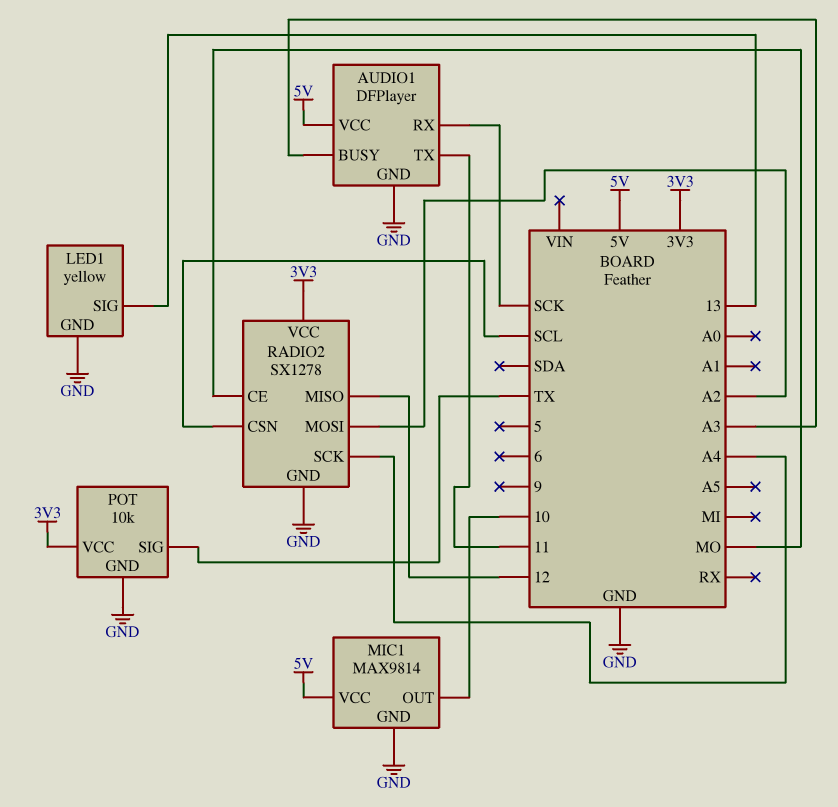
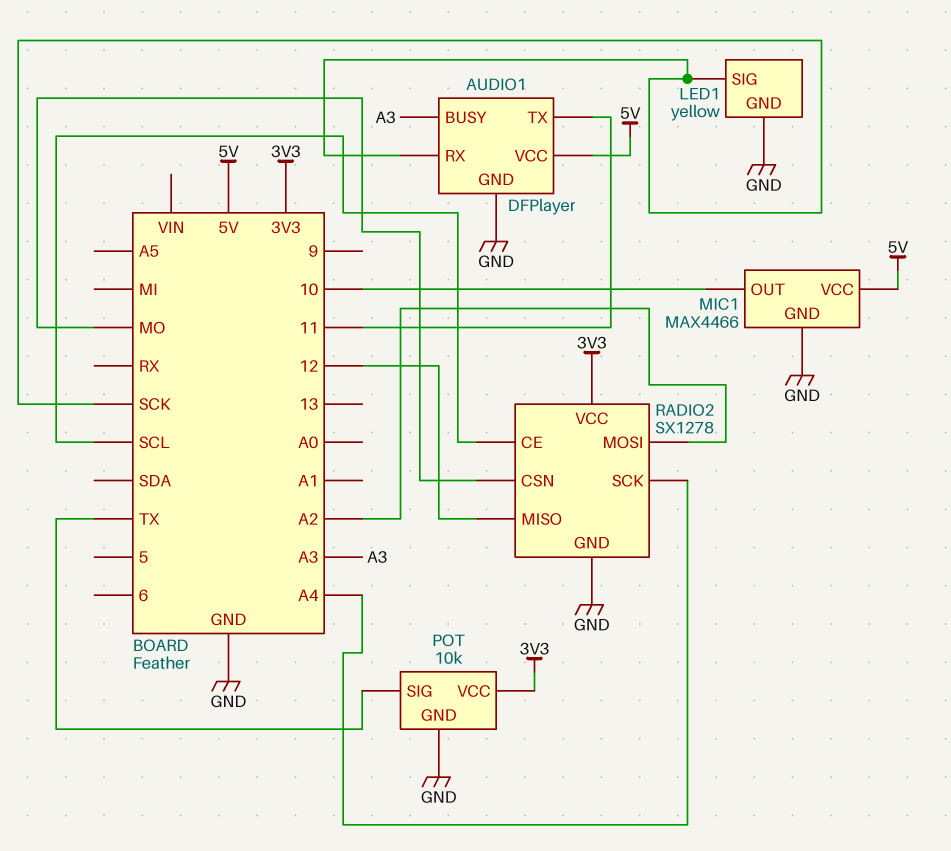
LED1 pin SIG: 13 -> SCK
MIC1: MAX9814 -> MAX4466
RADIO2 pin CE: MO -> SCL
RADIO2 pin CSN: SCL -> MO

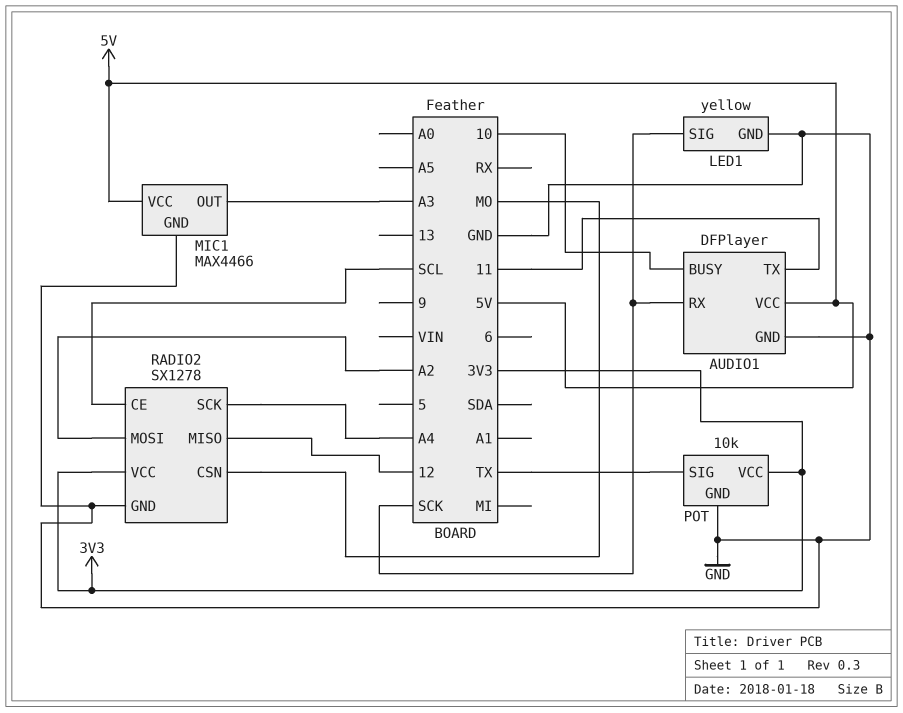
AUDIO1 pin BUSY: A3 -> 10
MIC1 pin OUT: 10 -> A3

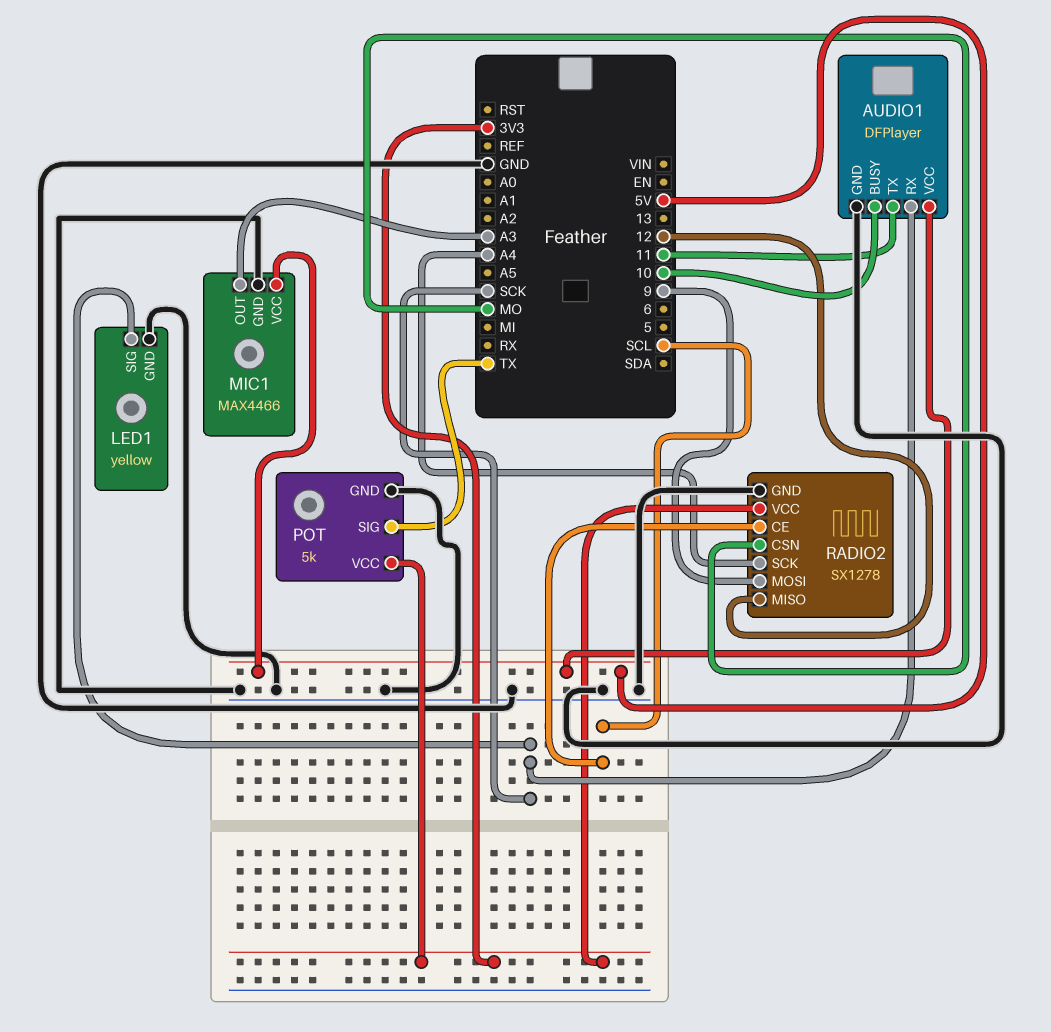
POT: 10k -> 5k
RADIO2 pin MOSI: A2 -> 9

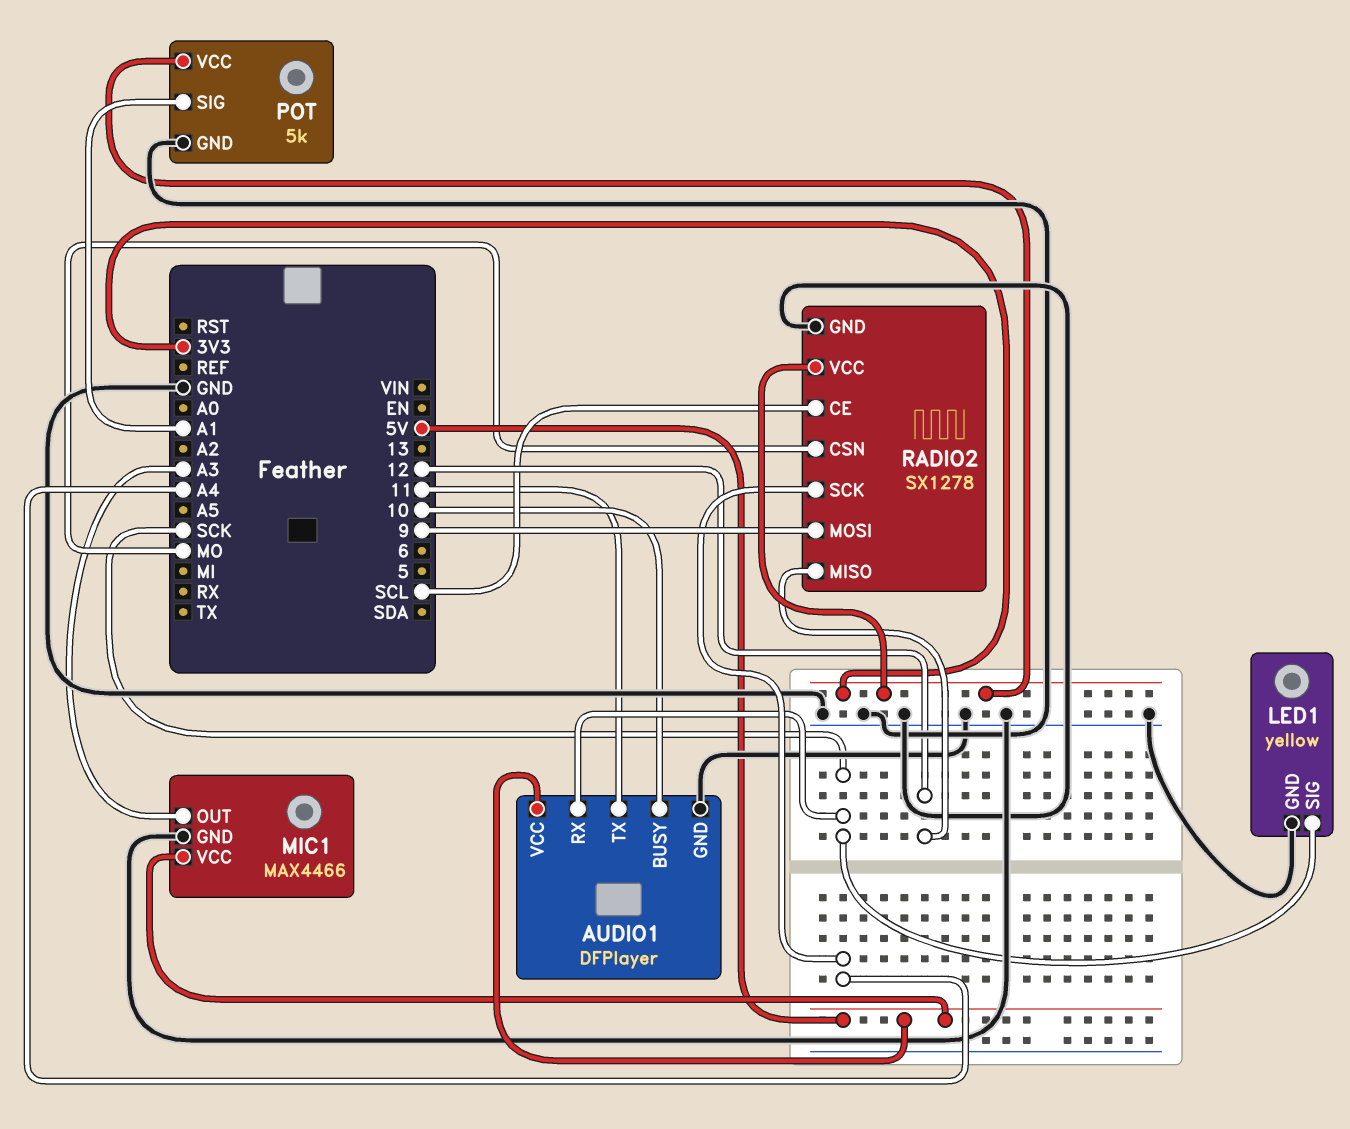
POT pin SIG: TX -> A1

